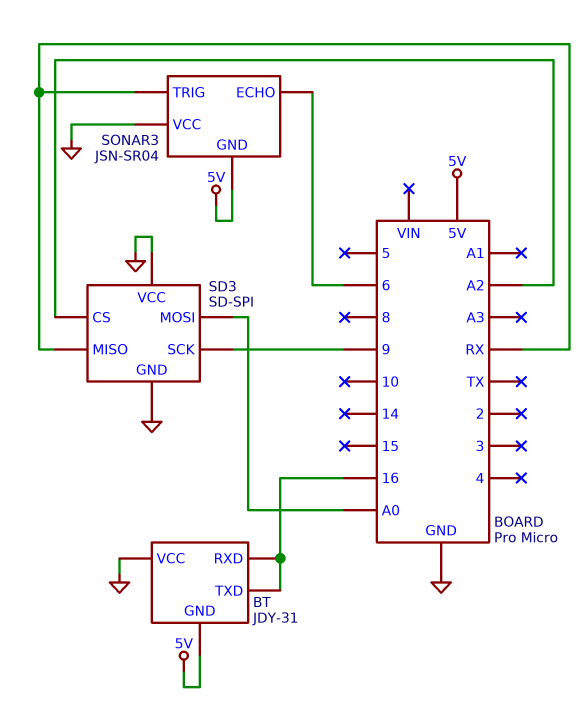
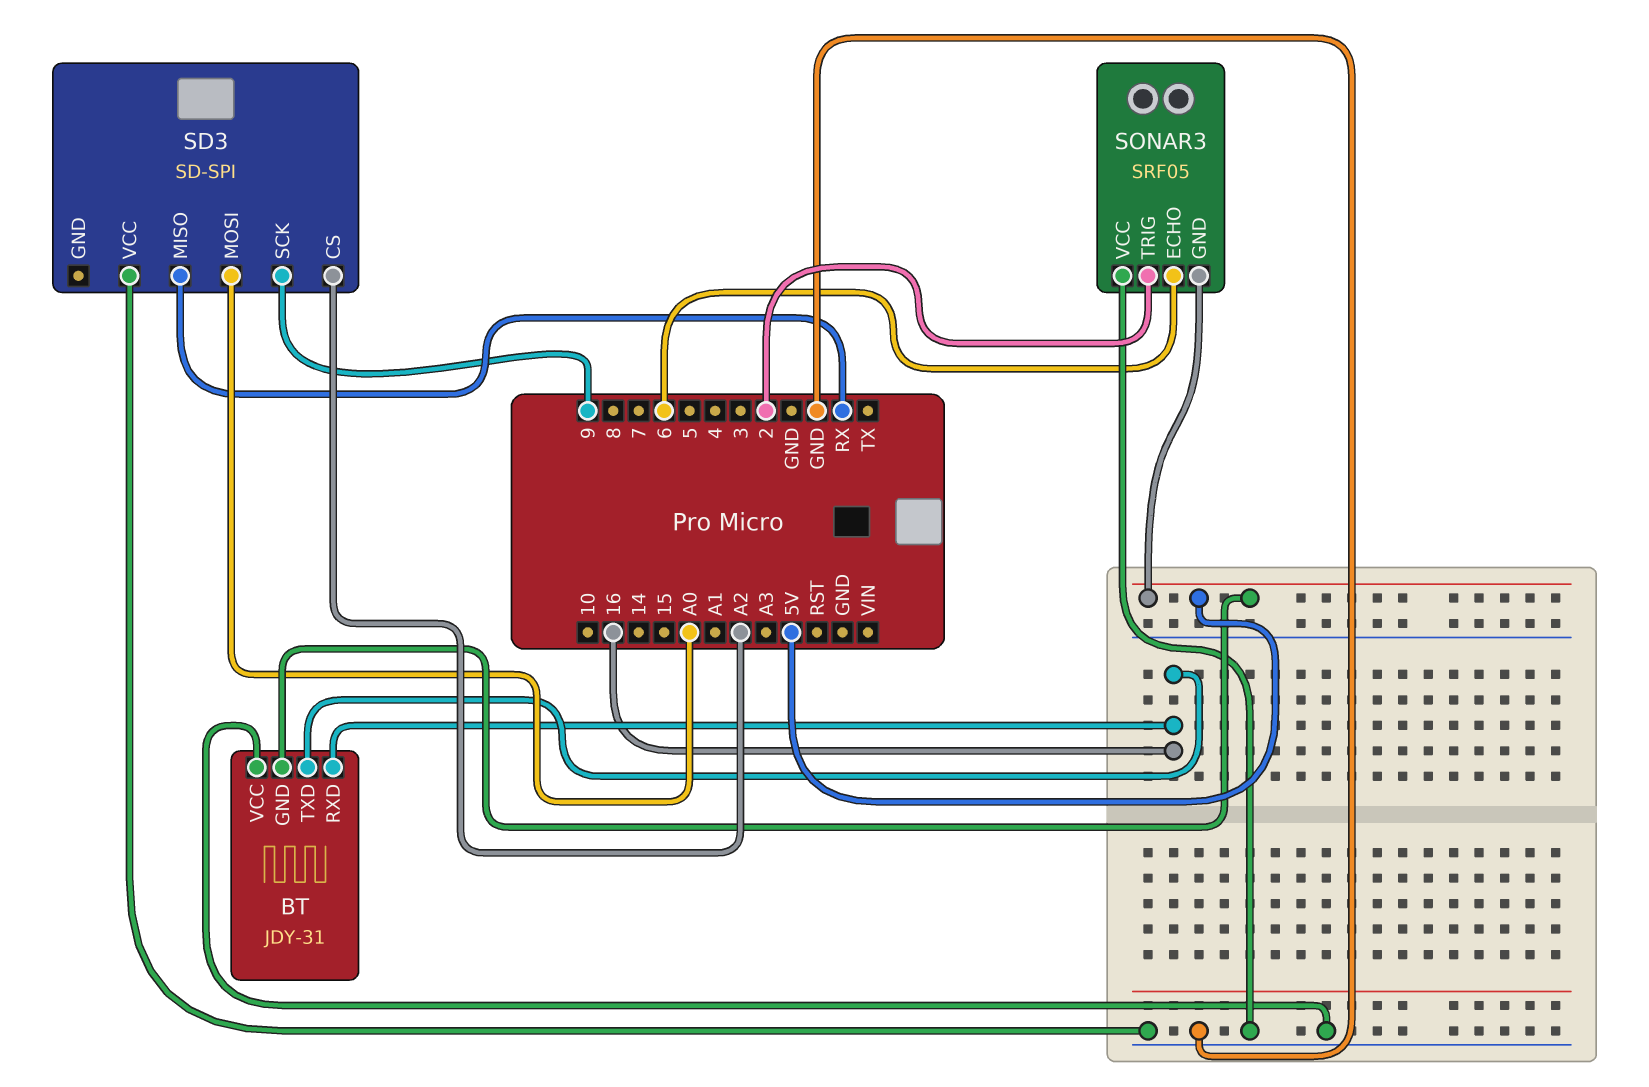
SD3 pin GND: GND -> none
SONAR3: JSN-SR04 -> SRF05
SONAR3 pin TRIG: RX -> 2

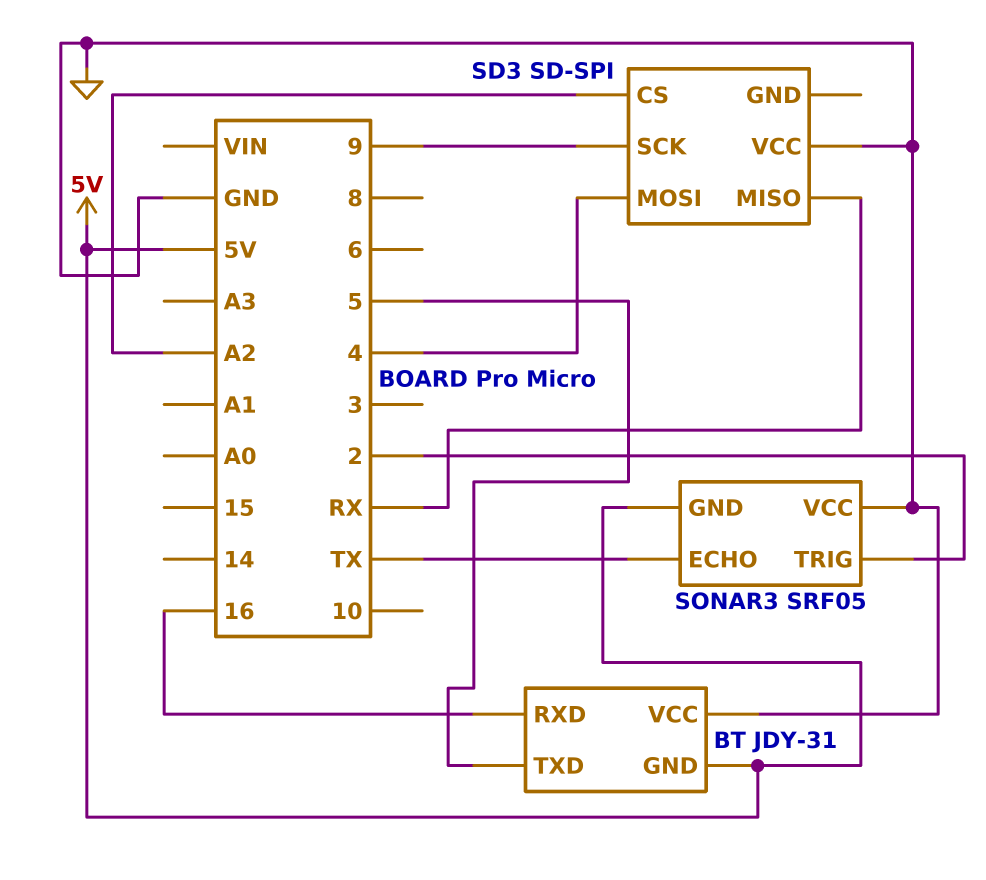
BT pin TXD: 16 -> 5
SD3 pin MOSI: A0 -> 4
SONAR3 pin ECHO: 6 -> TX

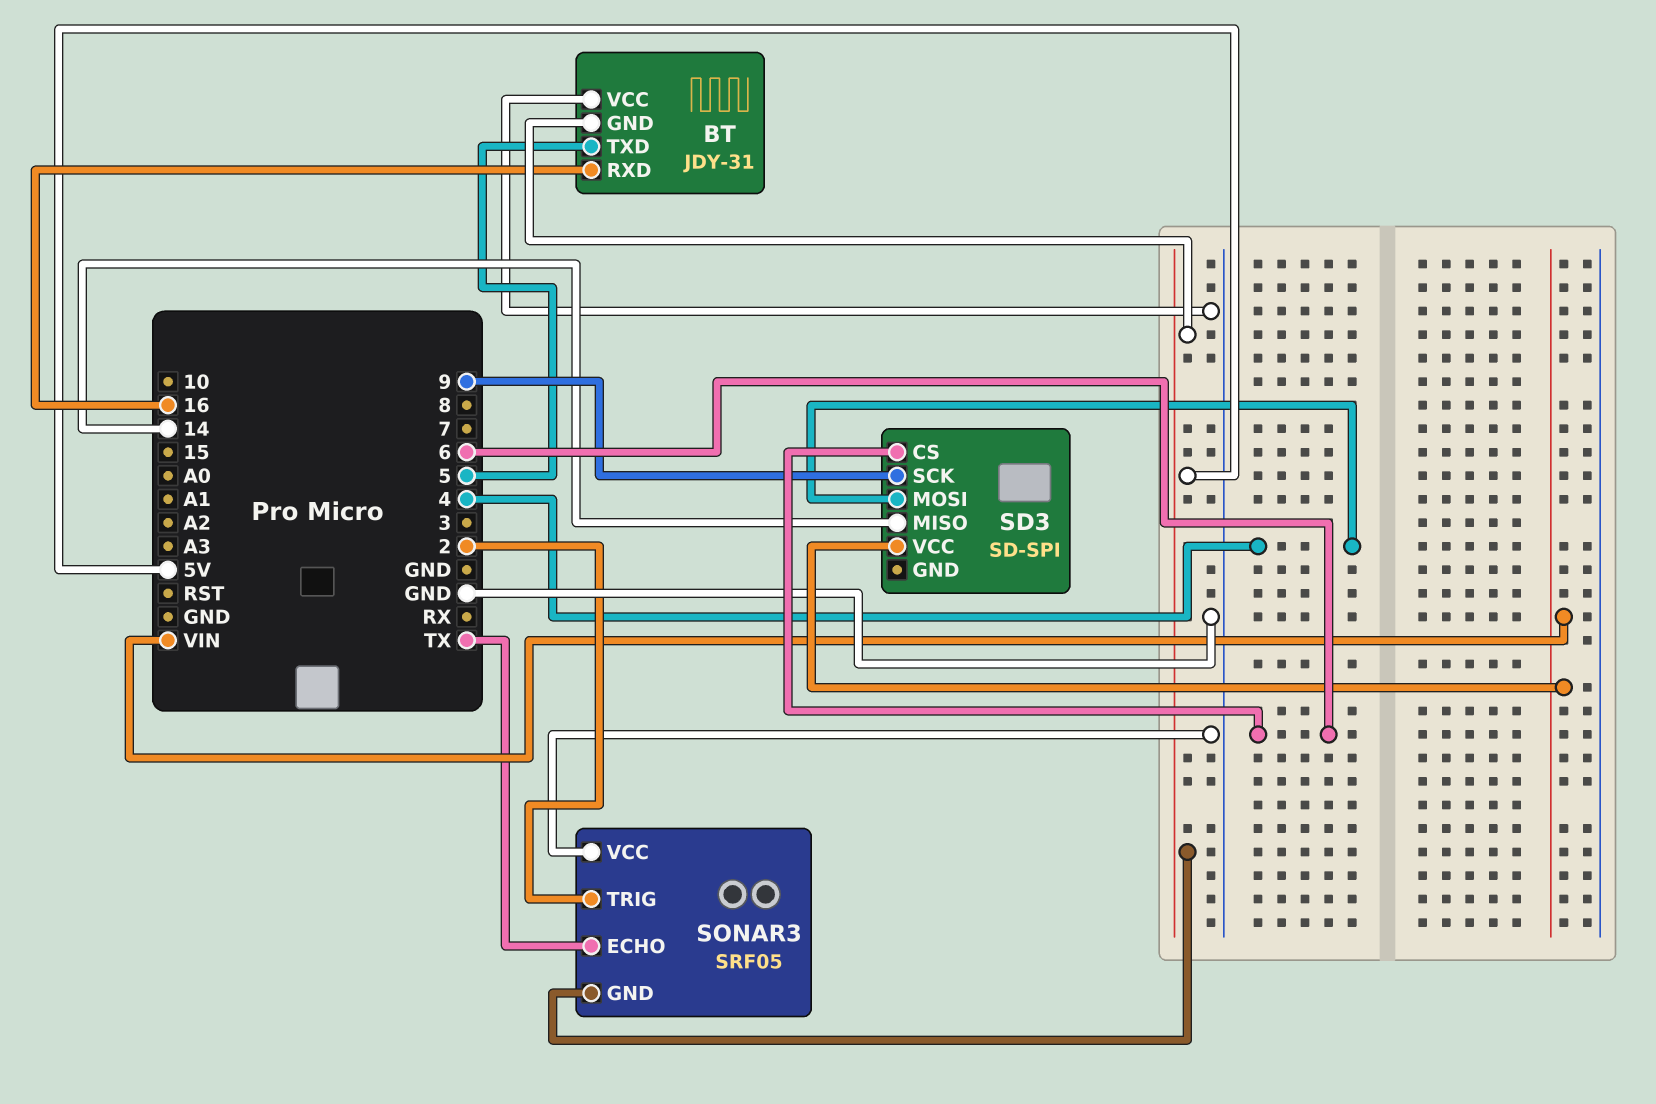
SD3 pin CS: A2 -> 6
SD3 pin MISO: RX -> 14
SD3 pin VCC: GND -> VIN

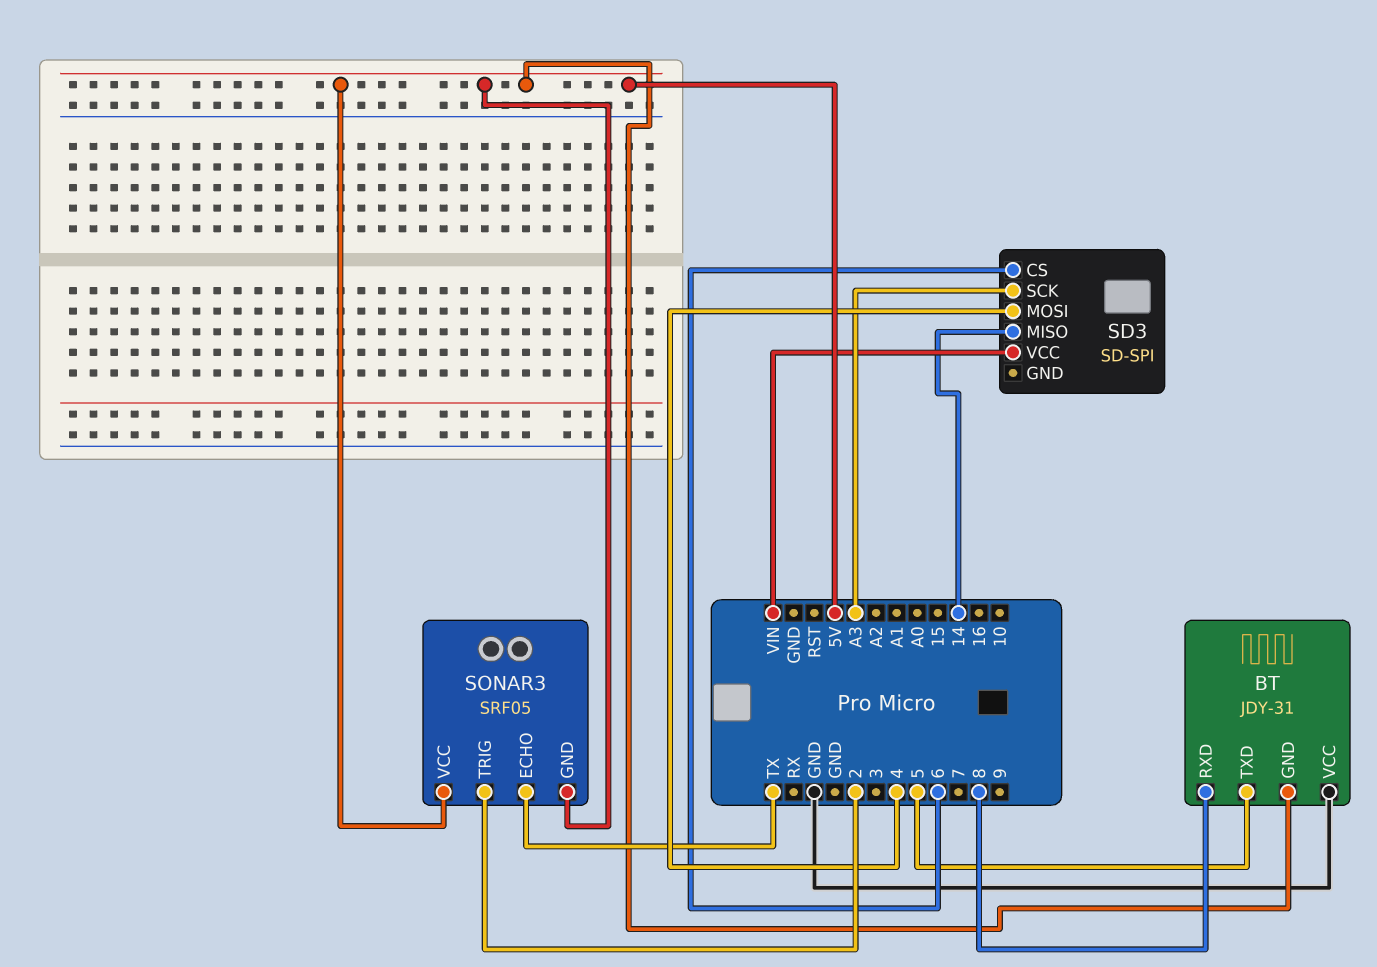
BT pin RXD: 16 -> 8
SD3 pin SCK: 9 -> A3
SONAR3 pin VCC: GND -> 5V

